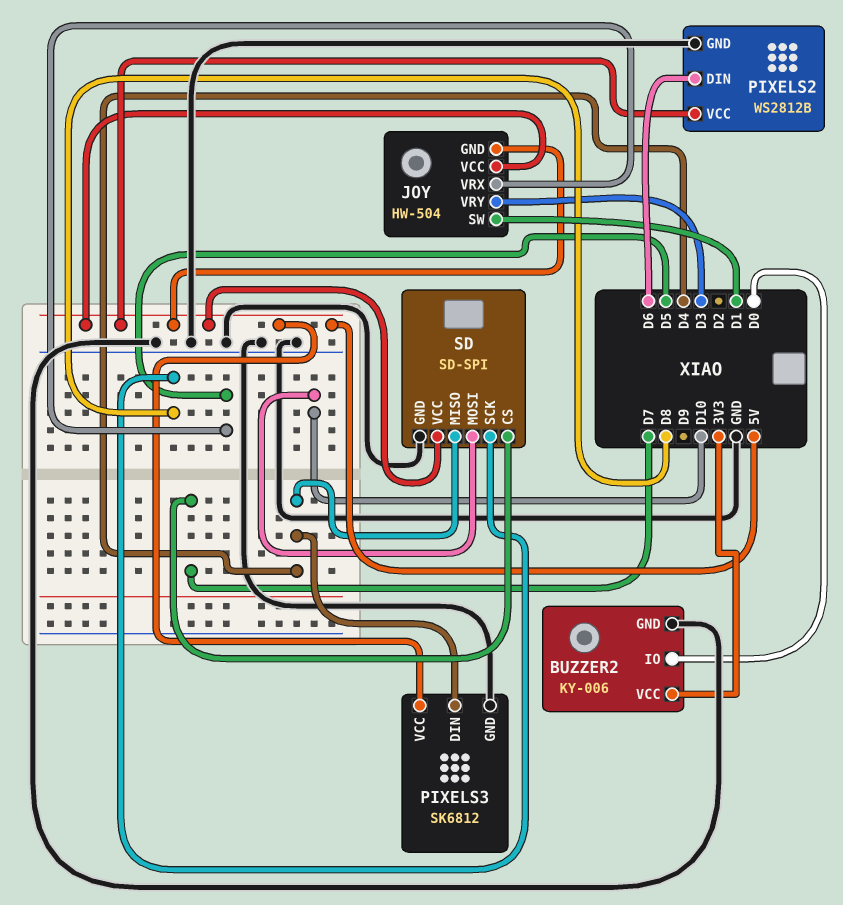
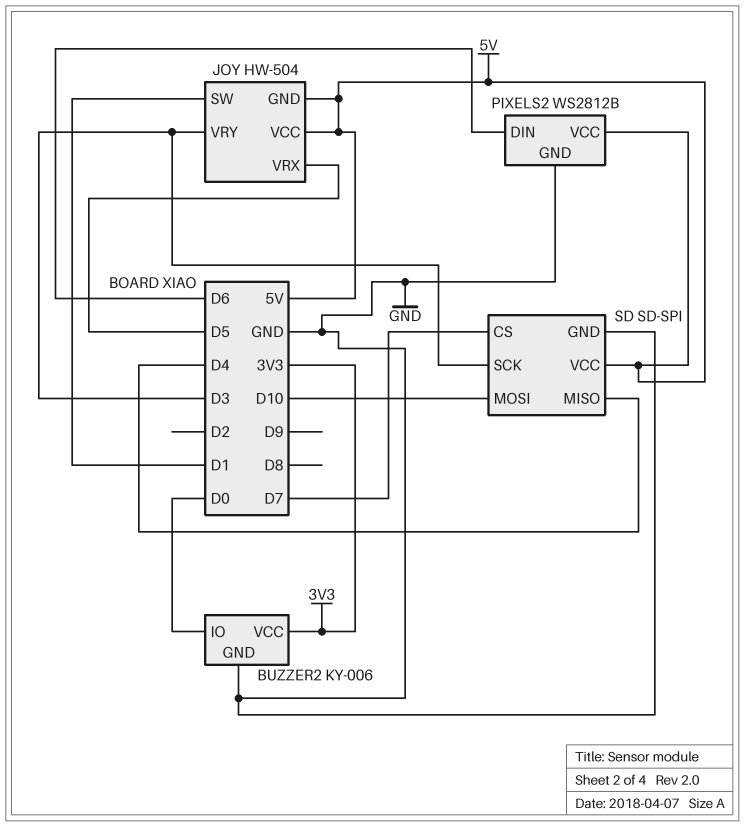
PIXELS3: SK6812 -> none
PIXELS3 pin DIN: D4 -> none
PIXELS3 pin GND: GND -> none
PIXELS3 pin VCC: 5V -> none
SD pin SCK: D8 -> D3

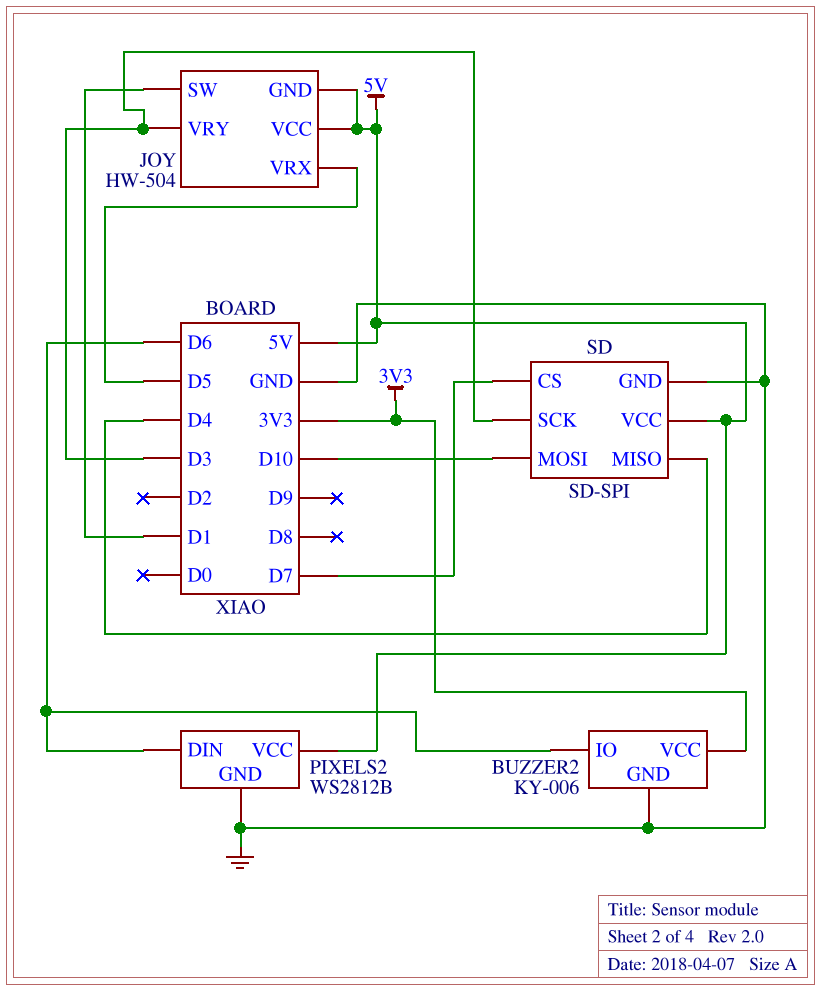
BUZZER2 pin IO: D0 -> D6

